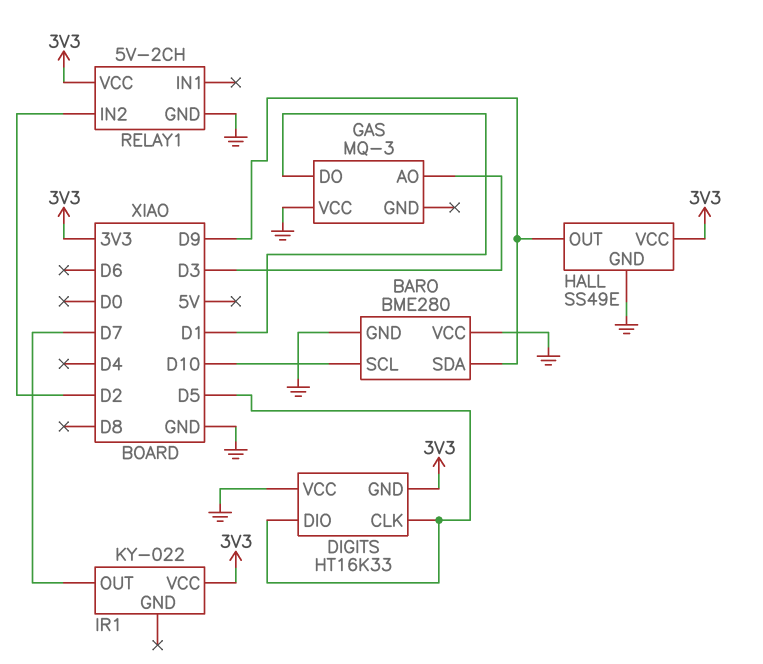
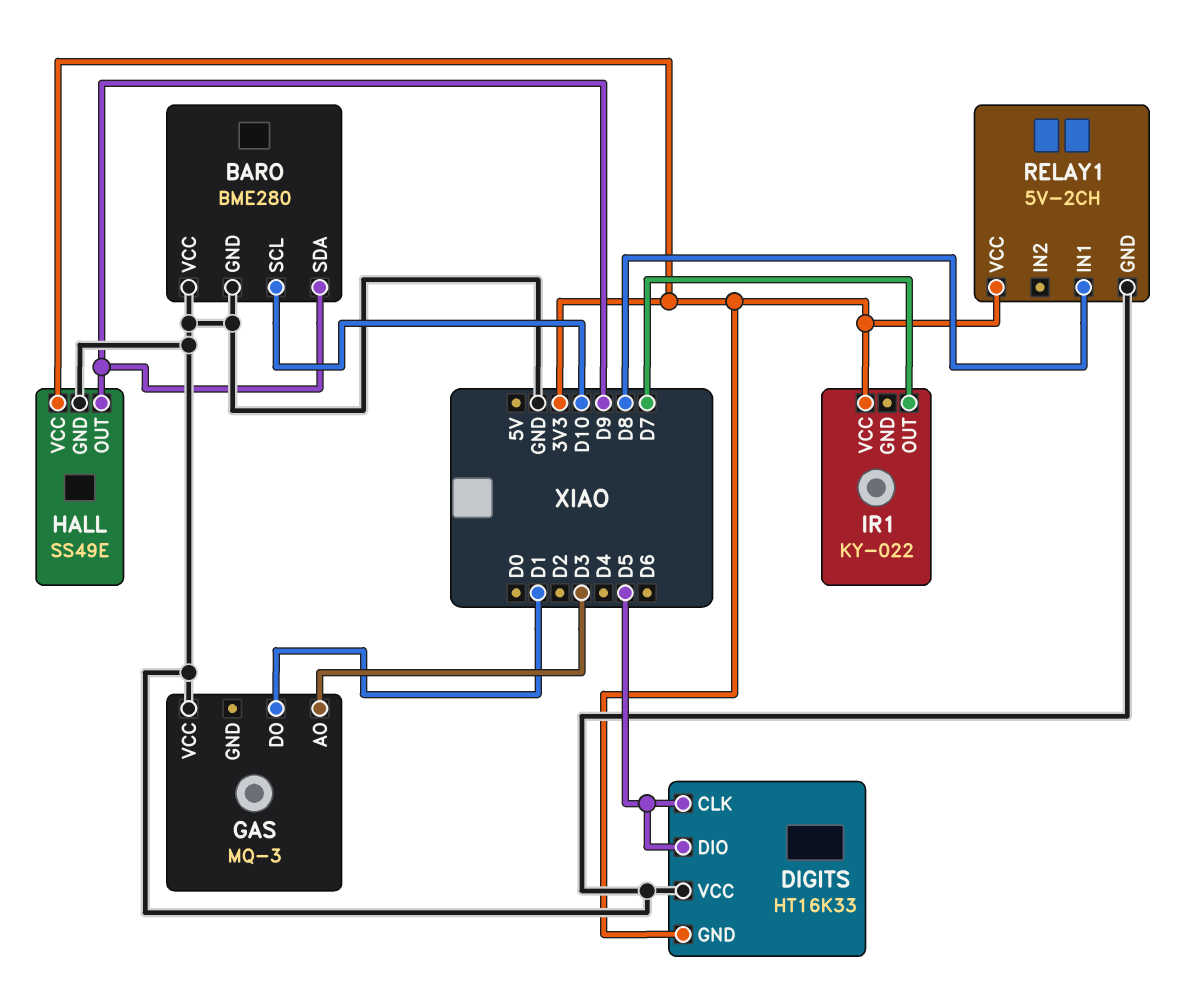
RELAY1 pin IN1: none -> D8
RELAY1 pin IN2: D2 -> none

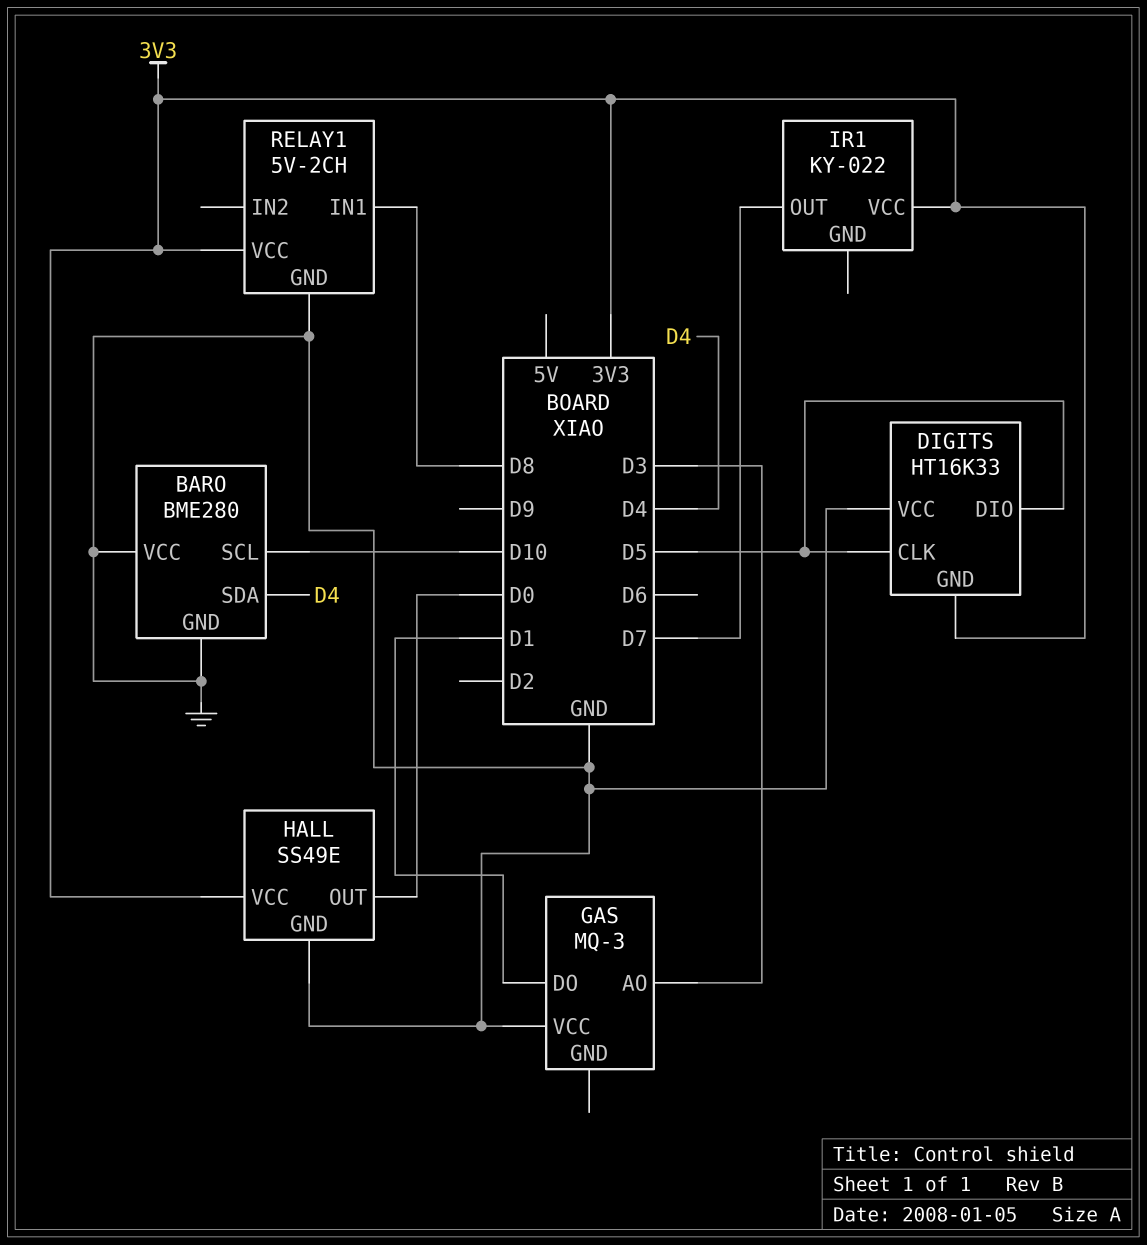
BARO pin SDA: D9 -> D4
HALL pin OUT: D9 -> D0

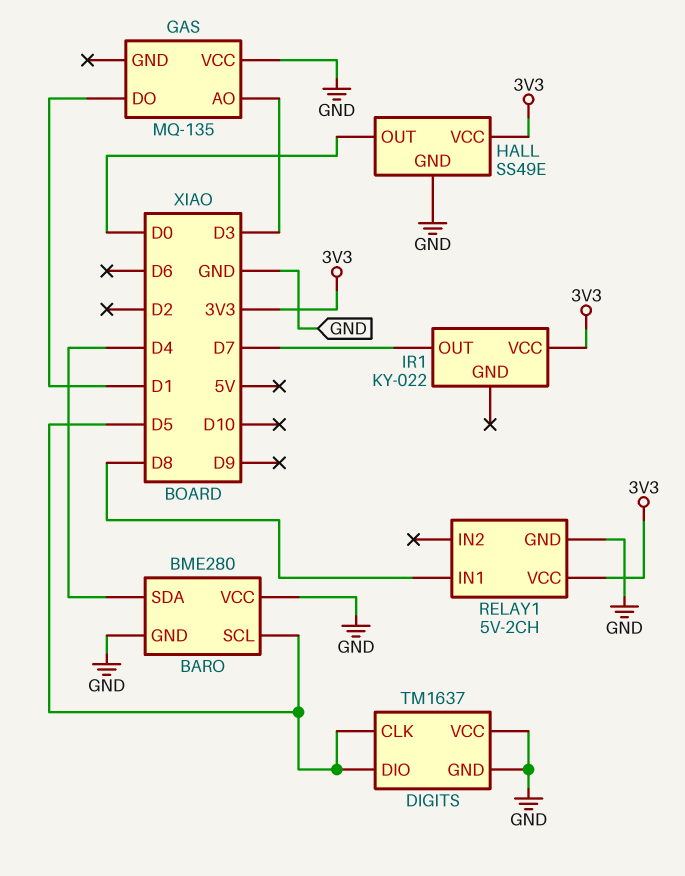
BARO pin SCL: D10 -> D5
DIGITS: HT16K33 -> TM1637
DIGITS pin GND: 3V3 -> GND
GAS: MQ-3 -> MQ-135

